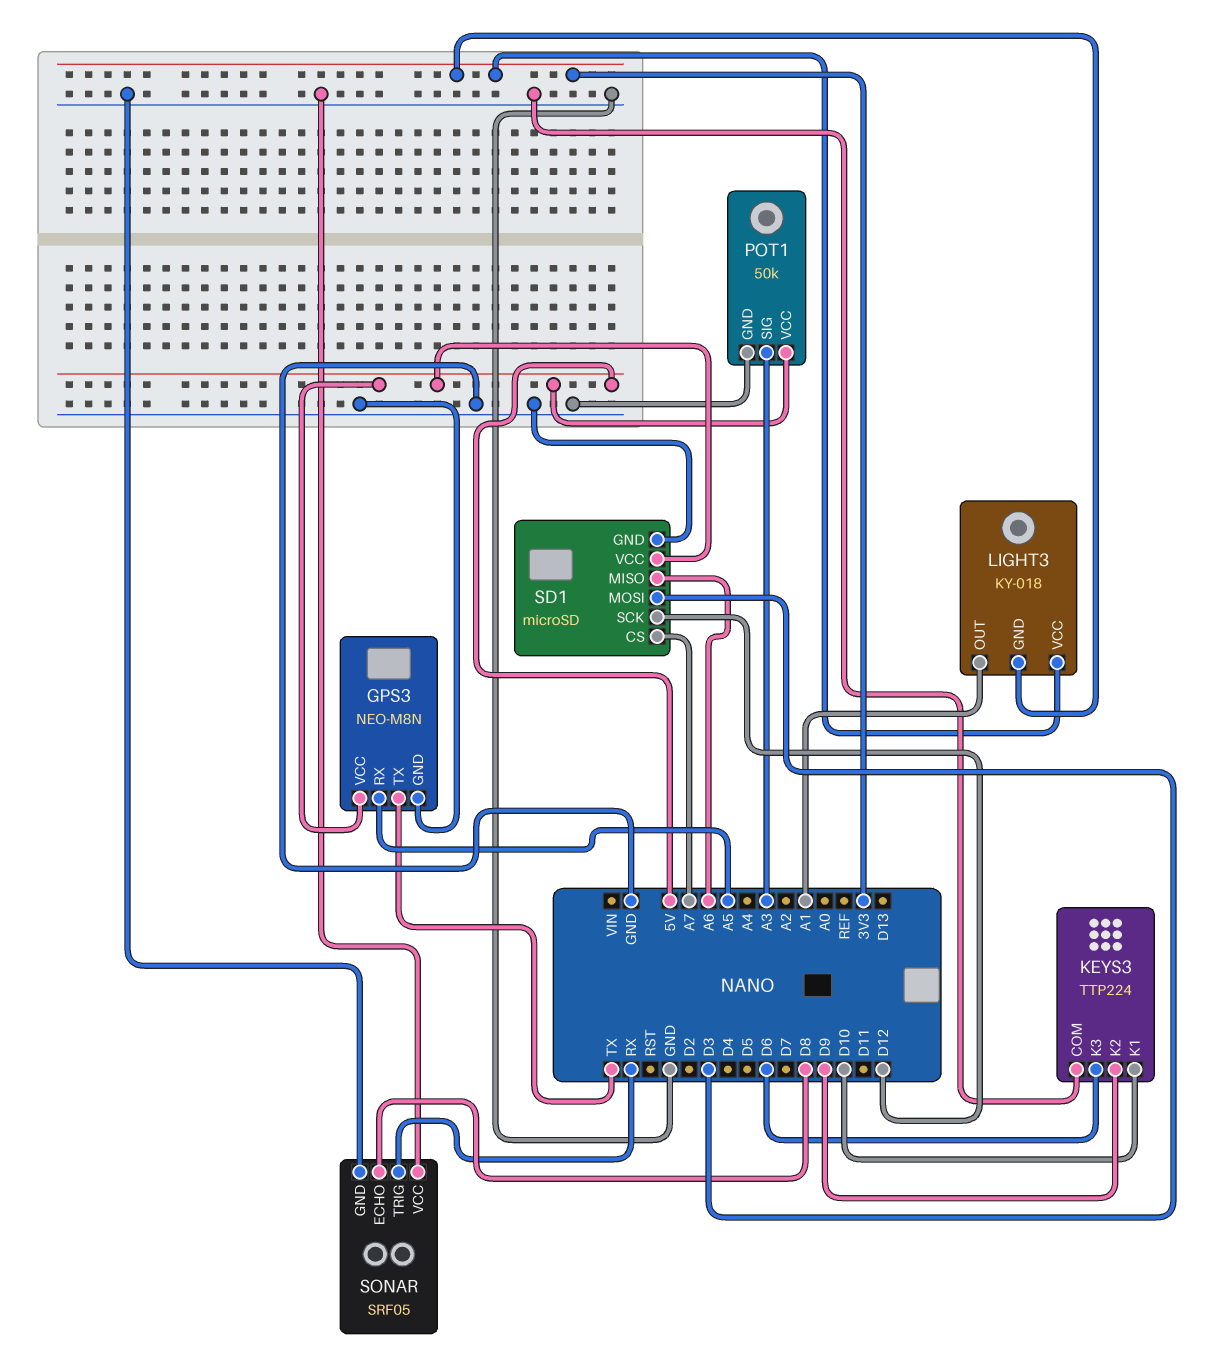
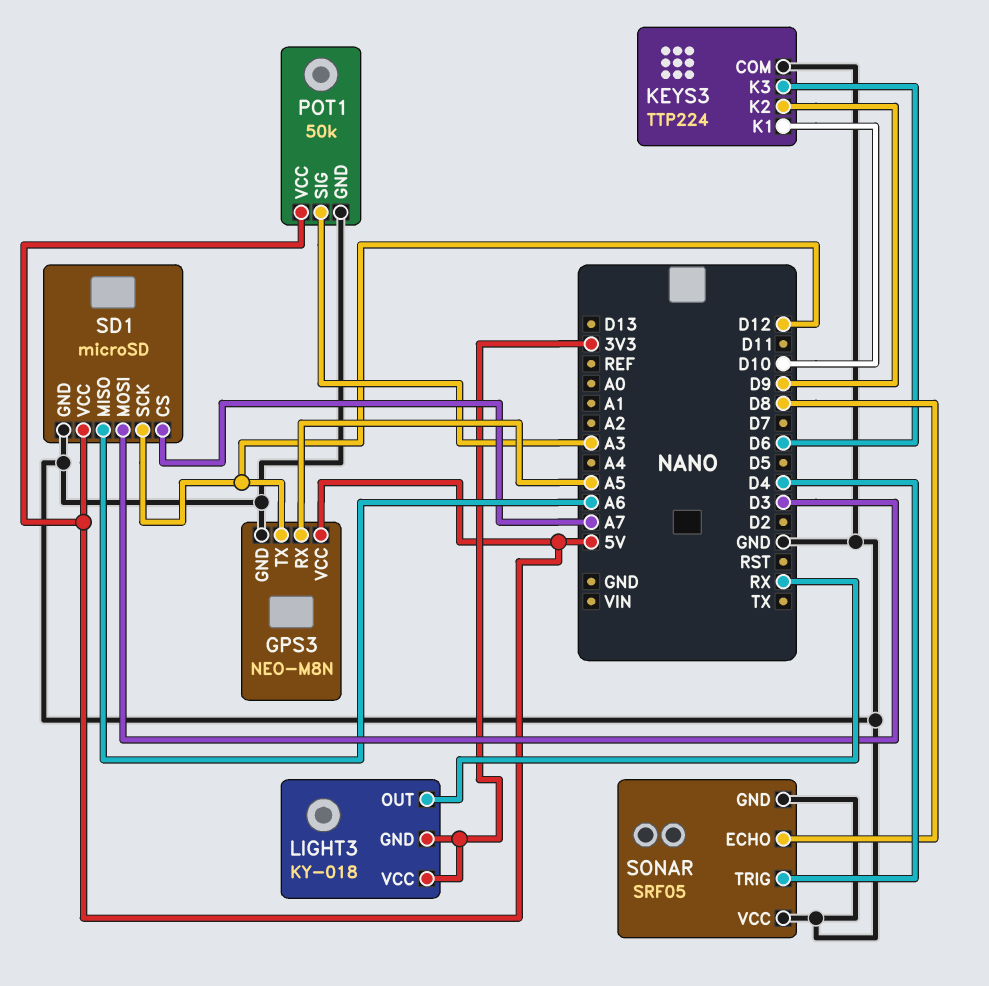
GPS3 pin TX: TX -> D12
LIGHT3 pin OUT: A1 -> RX
SONAR pin TRIG: RX -> D4

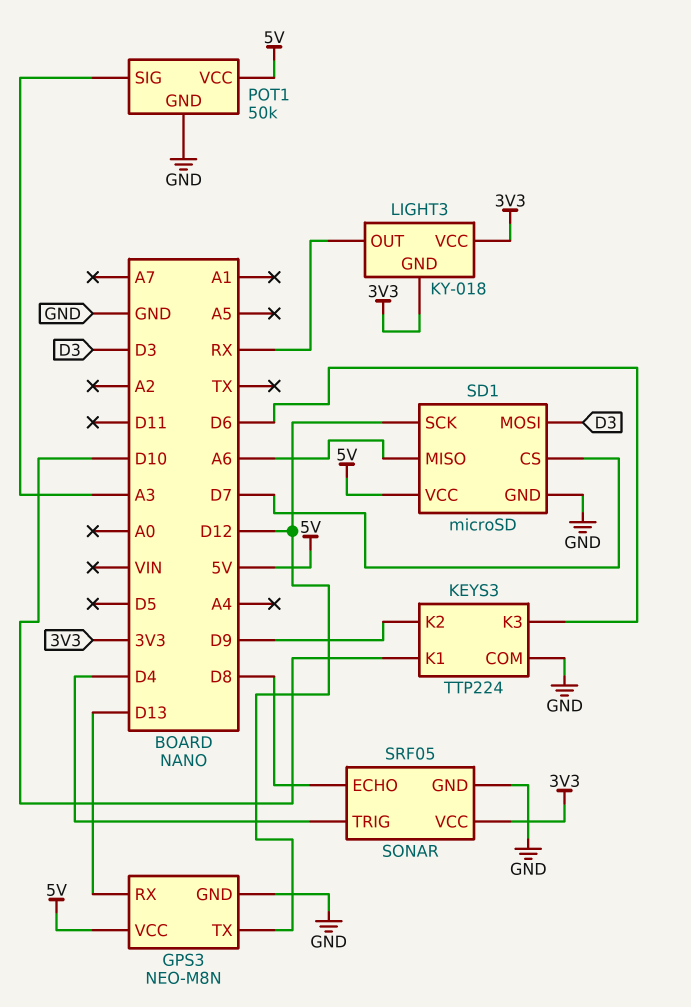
GPS3 pin RX: A5 -> D13
SD1 pin CS: A7 -> D7
SONAR pin VCC: GND -> 3V3

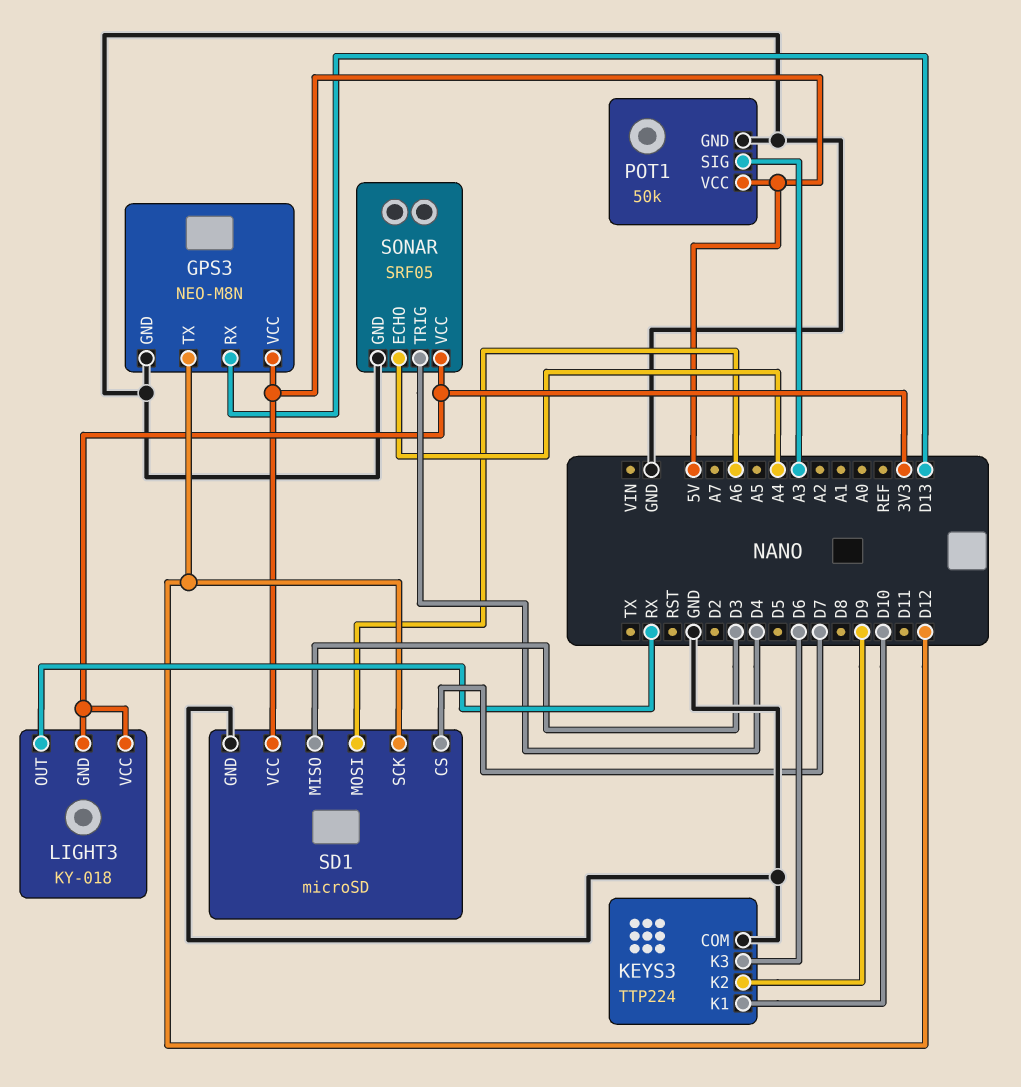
SD1 pin MISO: A6 -> D3
SD1 pin MOSI: D3 -> A6
SONAR pin ECHO: D8 -> A4

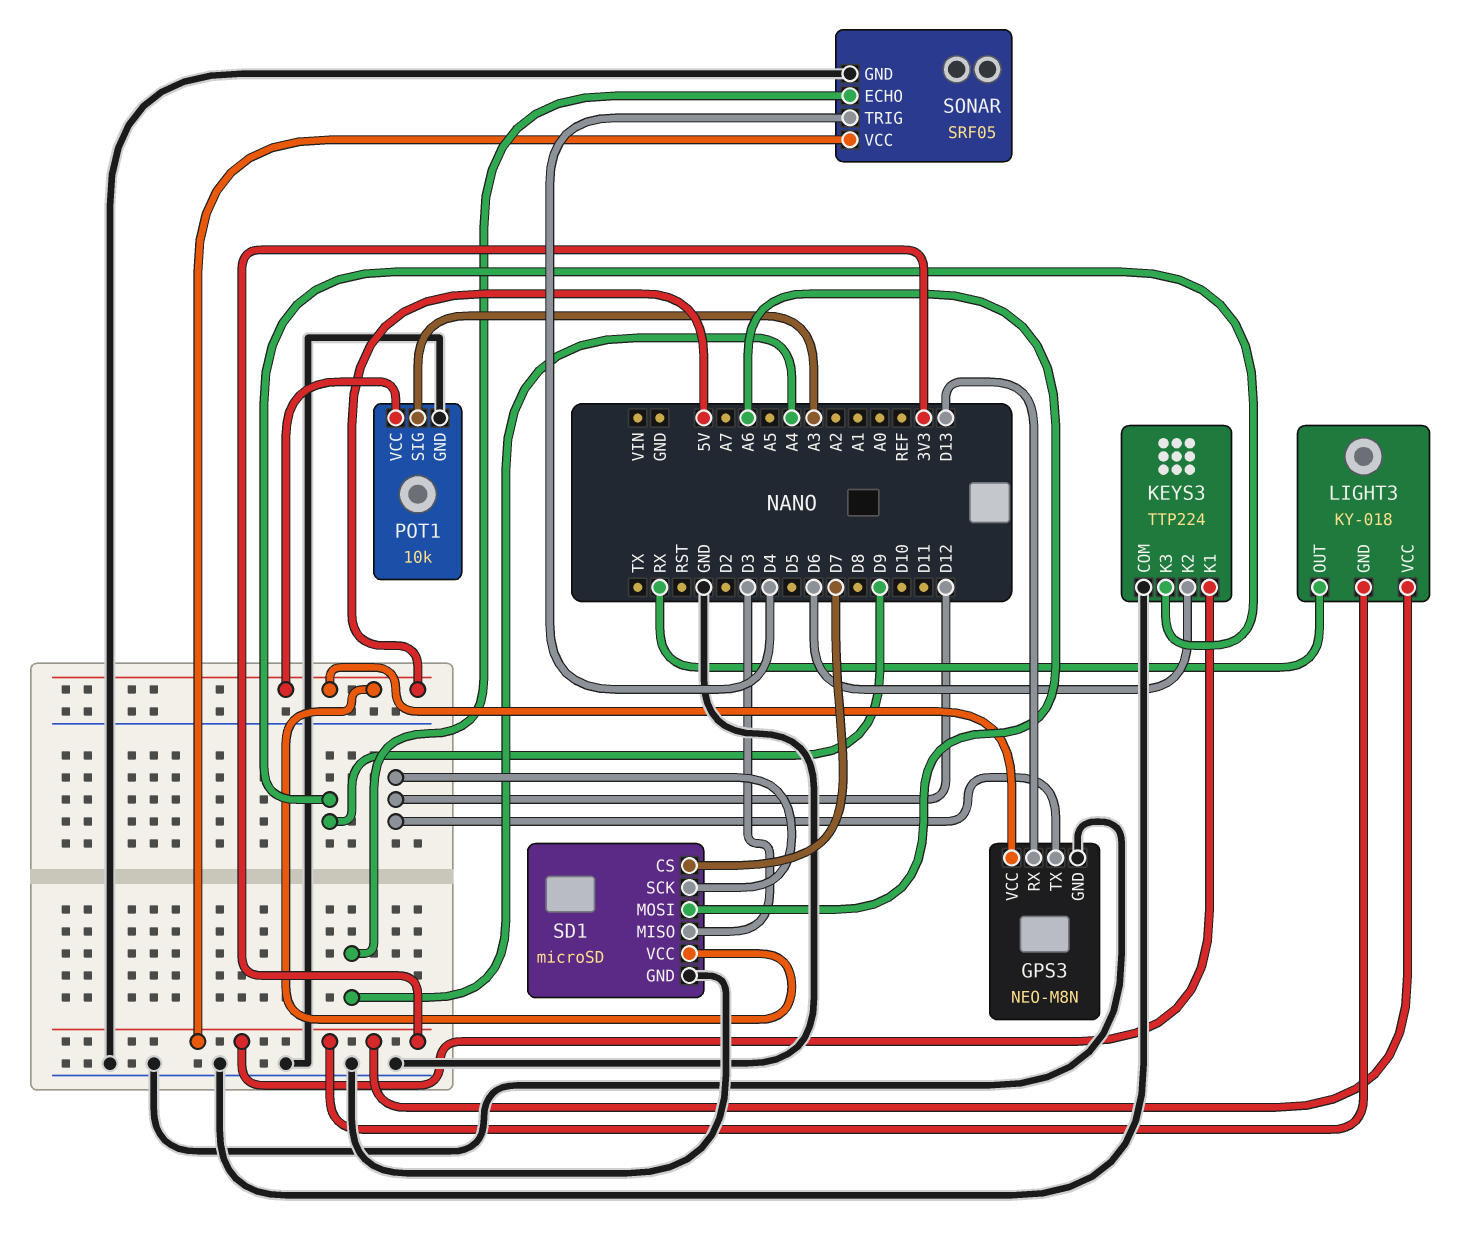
KEYS3 pin K1: D10 -> 3V3
KEYS3 pin K2: D9 -> D6
KEYS3 pin K3: D6 -> D9
POT1: 50k -> 10k

